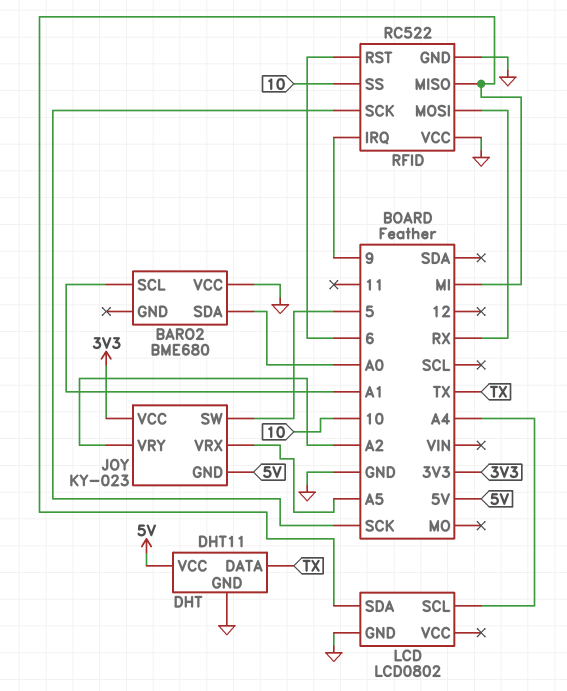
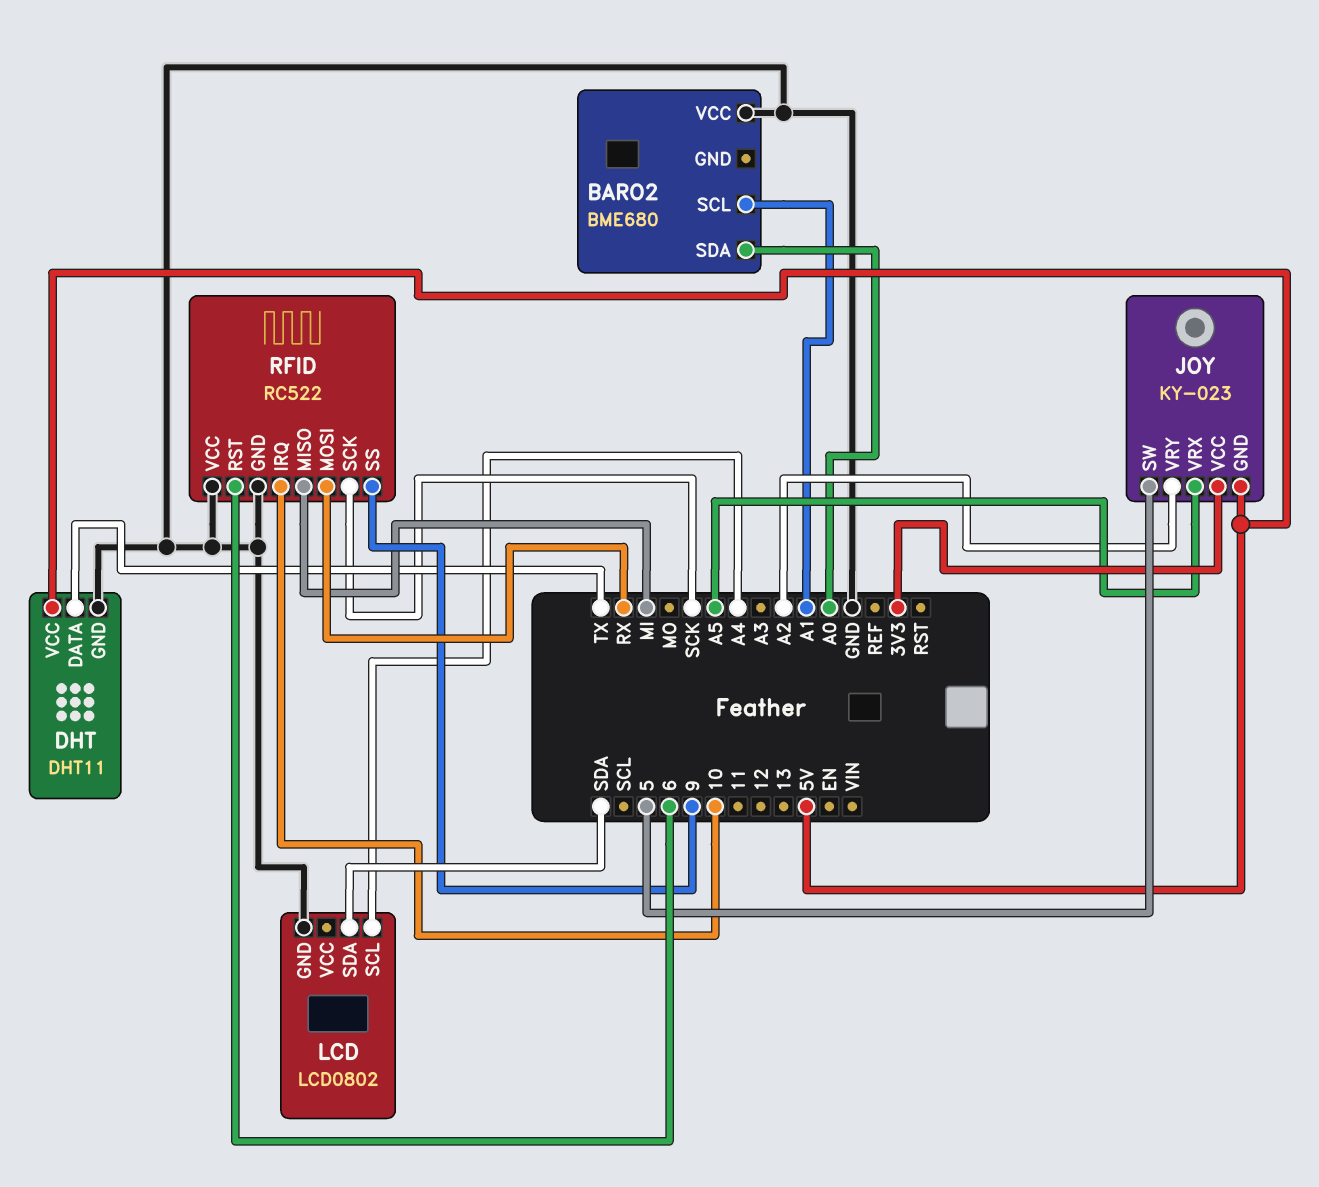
LCD pin SDA: MI -> SDA
RFID pin IRQ: 9 -> 10
RFID pin SS: 10 -> 9

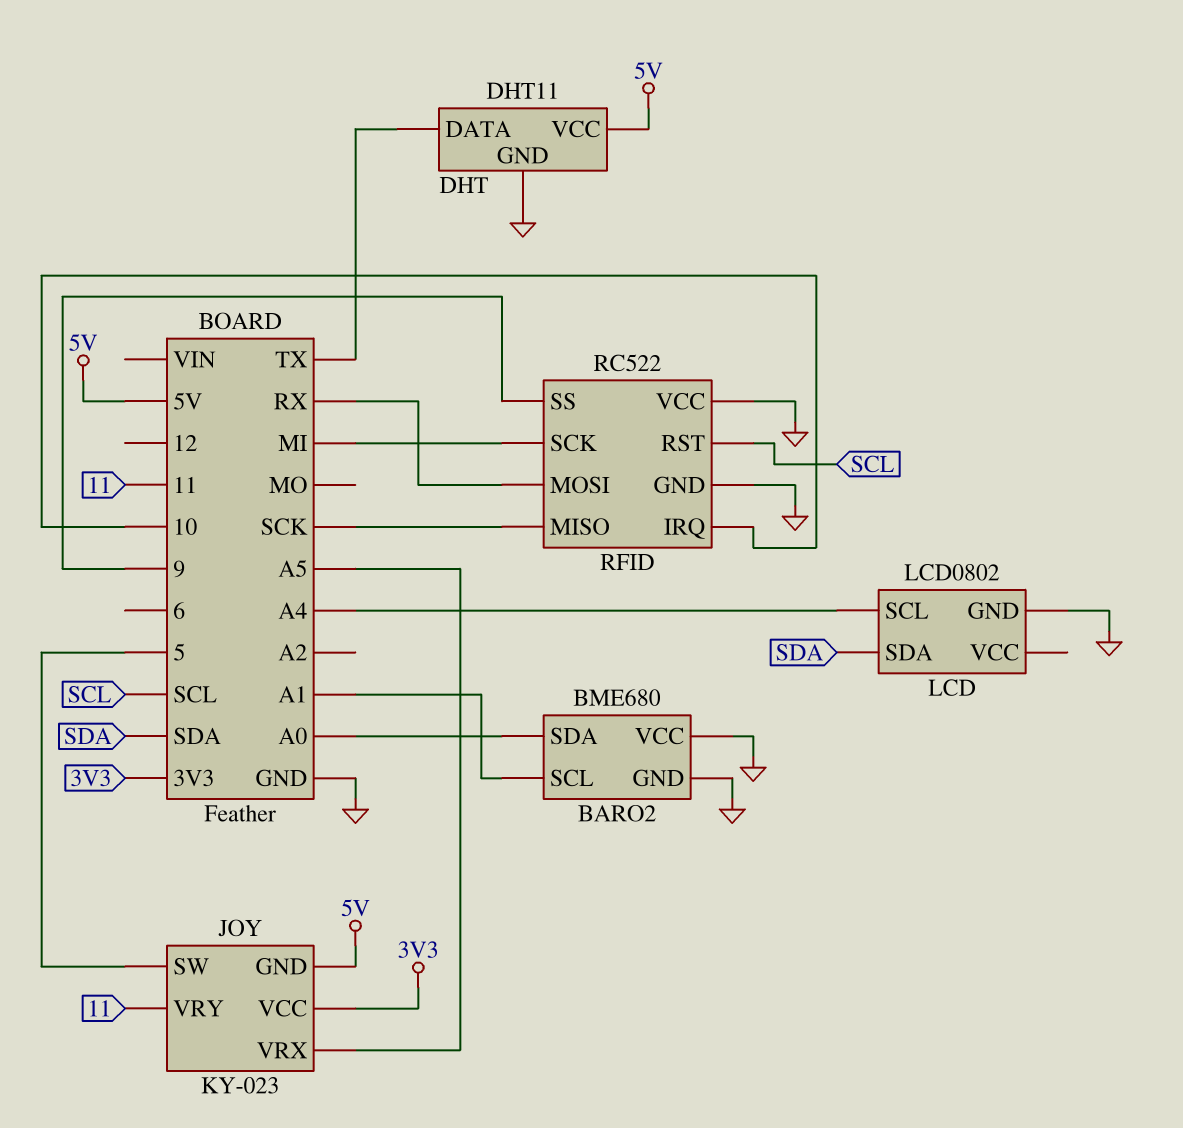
BARO2 pin GND: none -> GND
JOY pin VRY: A2 -> 11
RFID pin MISO: MI -> SCK
RFID pin RST: 6 -> SCL
RFID pin SCK: SCK -> MI

